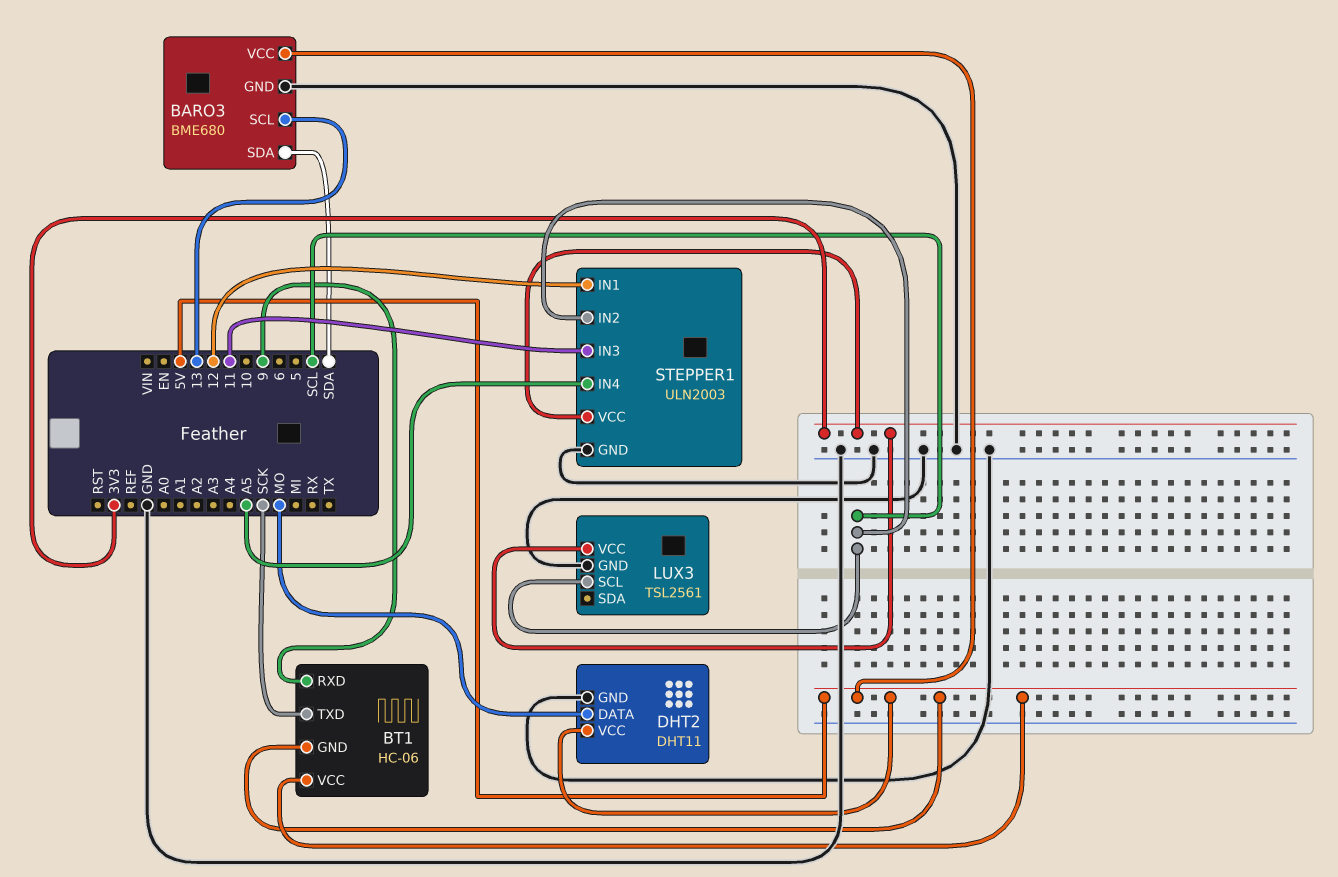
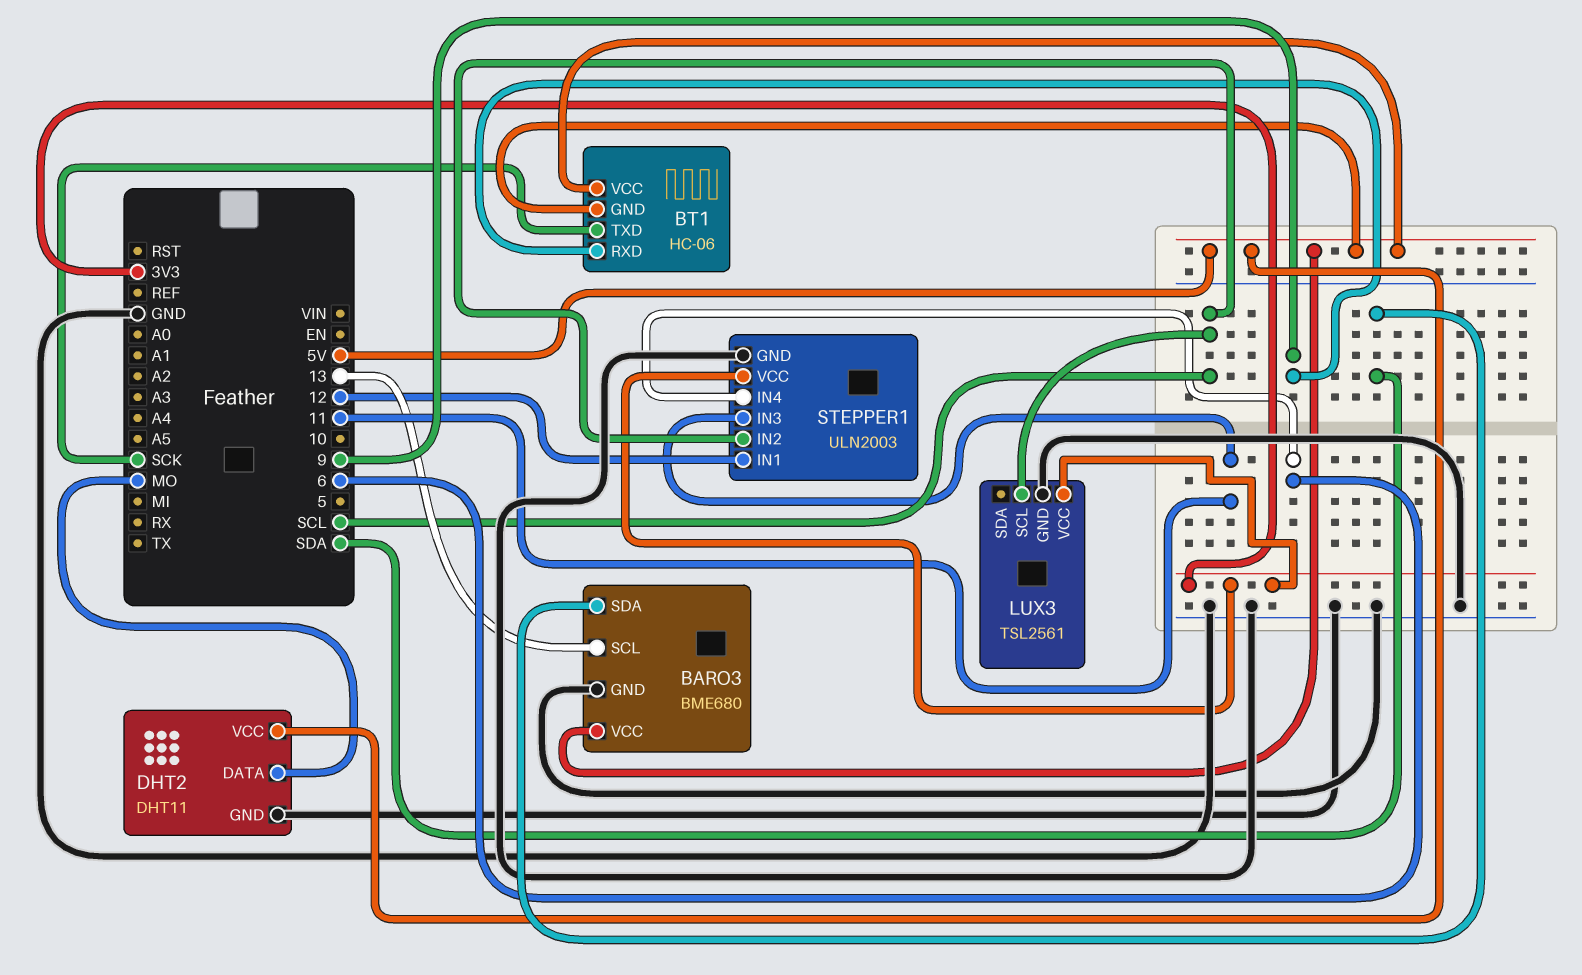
STEPPER1 pin IN4: A5 -> 6

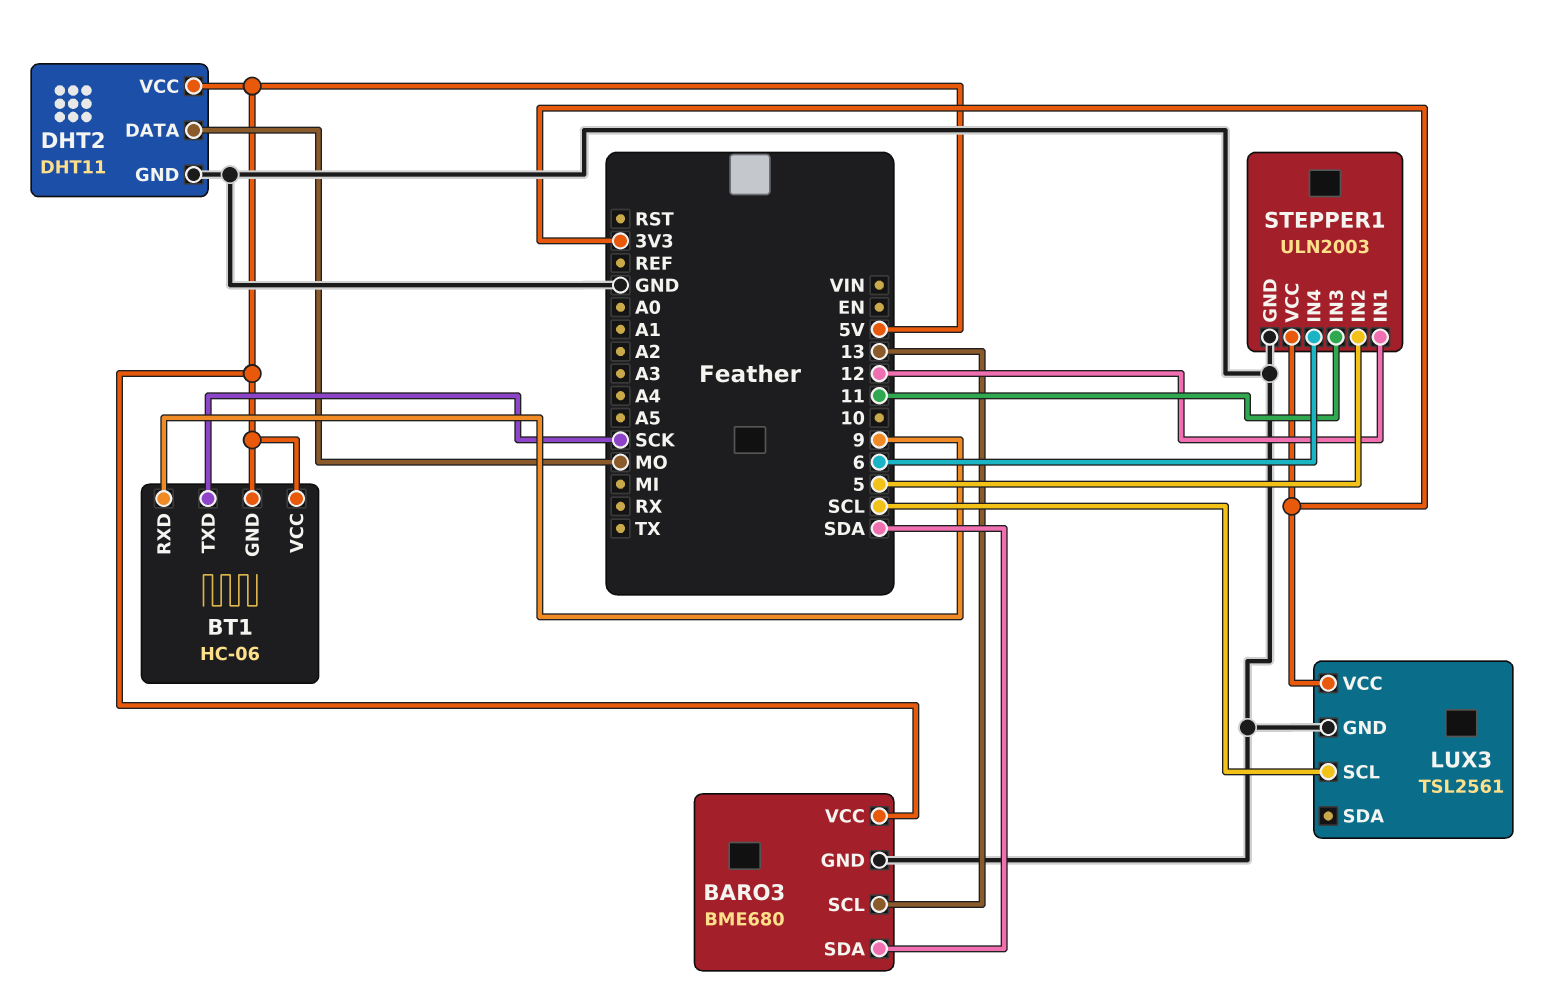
STEPPER1 pin IN2: SCL -> 5

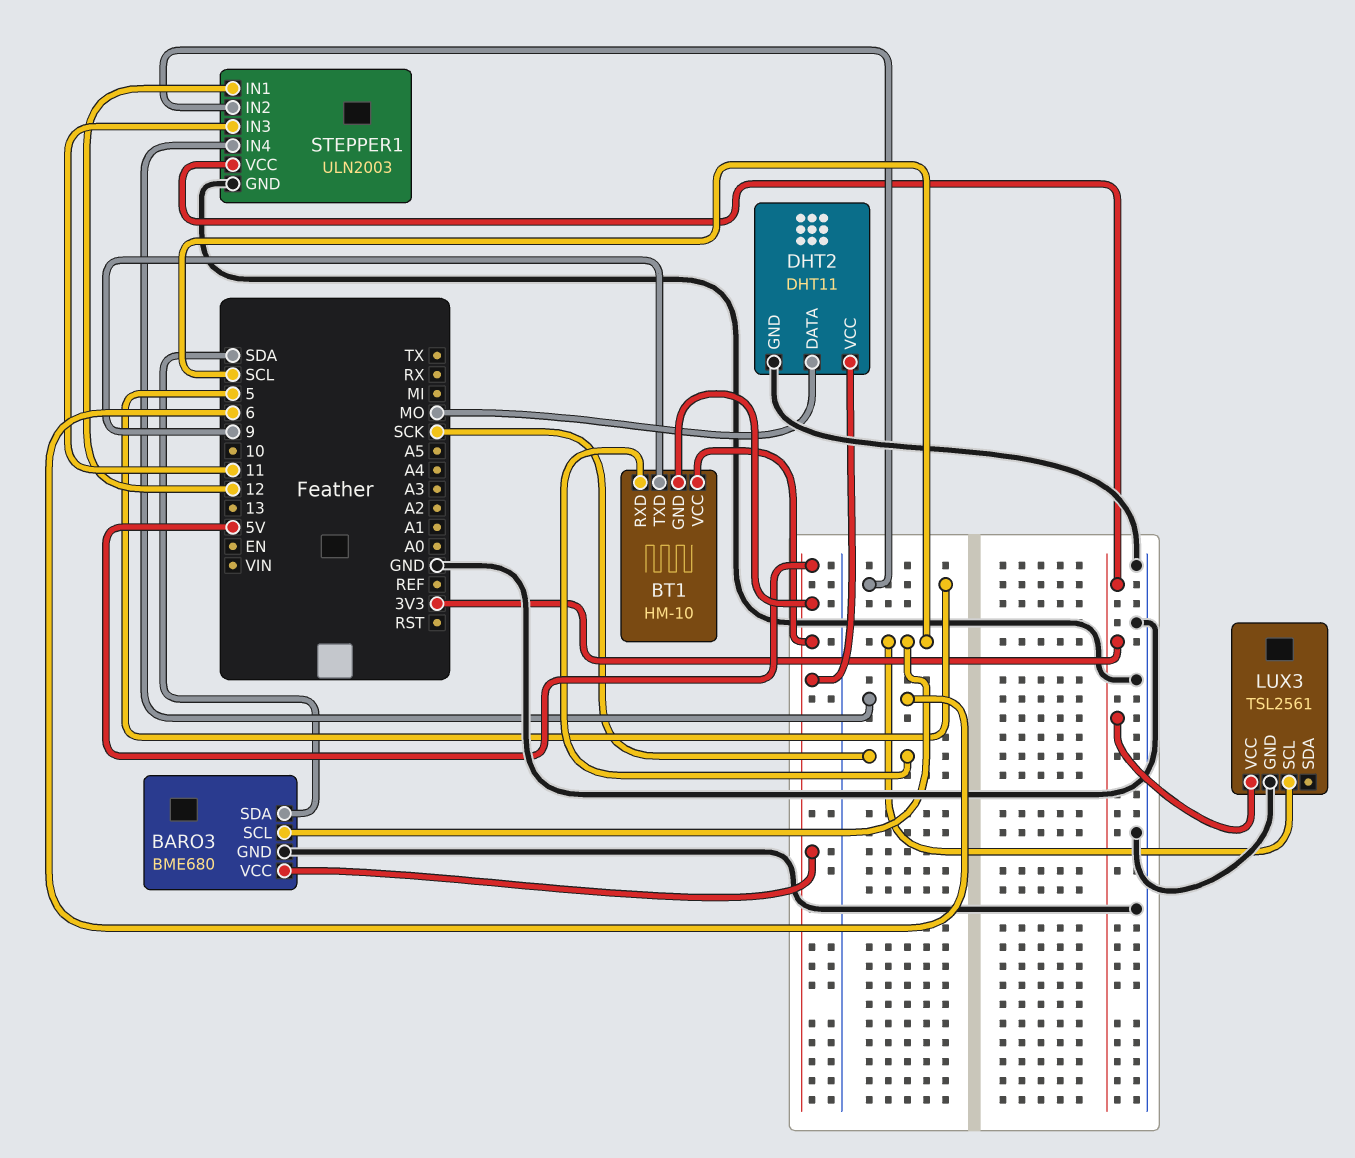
BARO3 pin SCL: 13 -> SCL
BT1: HC-06 -> HM-10
BT1 pin RXD: 9 -> SCK
BT1 pin TXD: SCK -> 9

